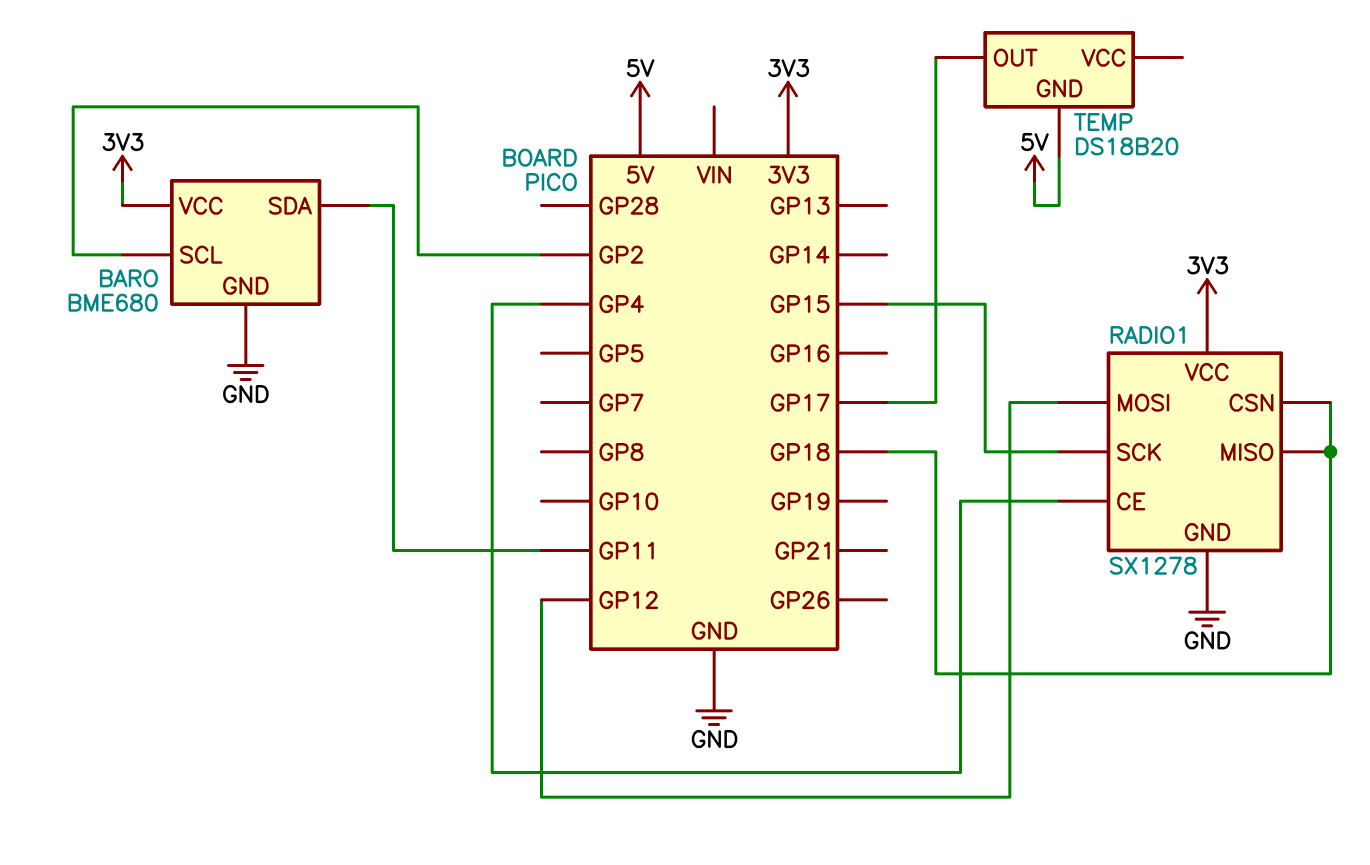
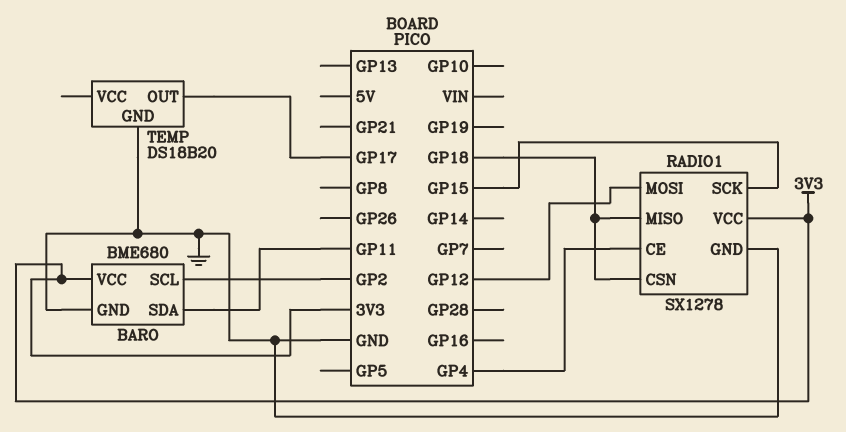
TEMP pin GND: 5V -> GND

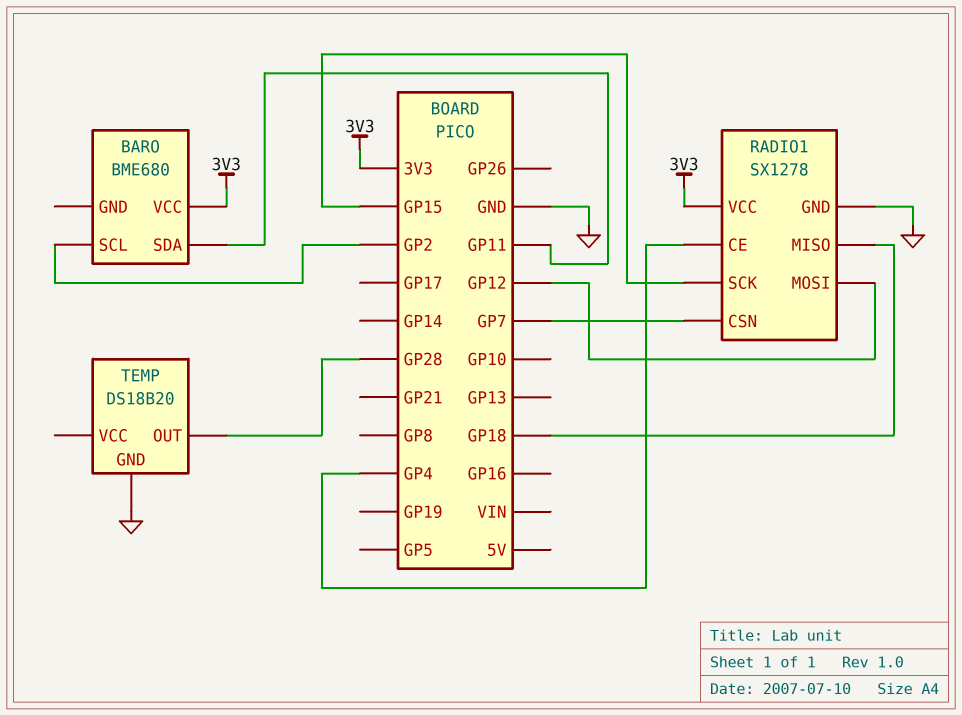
BARO pin GND: GND -> none
RADIO1 pin CSN: GP18 -> GP7
TEMP pin OUT: GP17 -> GP28

